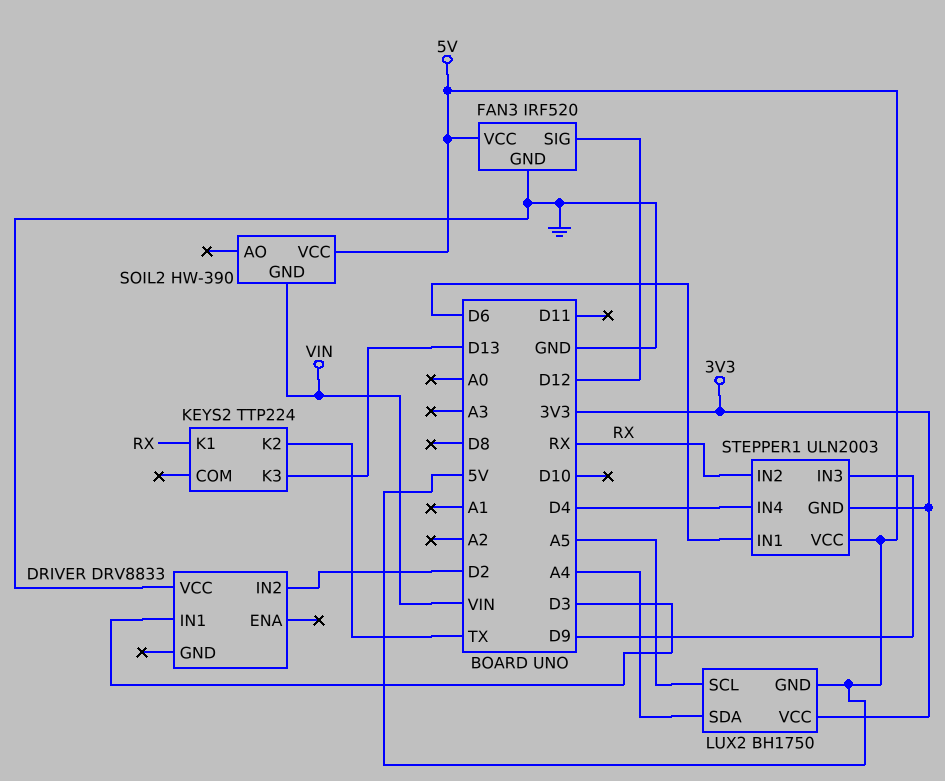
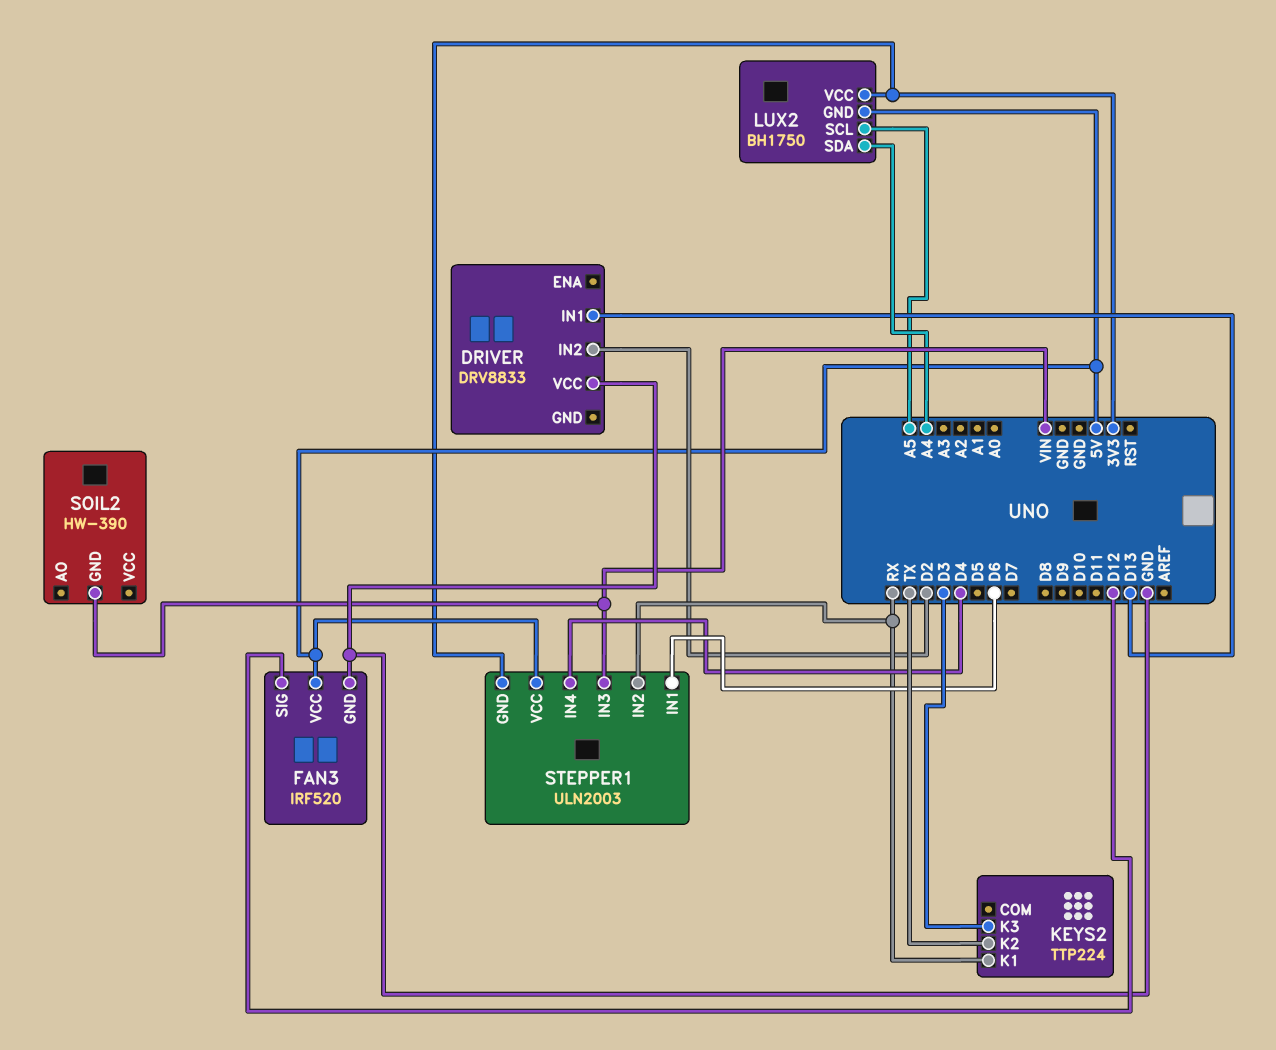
DRIVER pin IN1: D3 -> D13
KEYS2 pin K3: D13 -> D3
SOIL2 pin VCC: 5V -> none
STEPPER1 pin IN3: D9 -> VIN

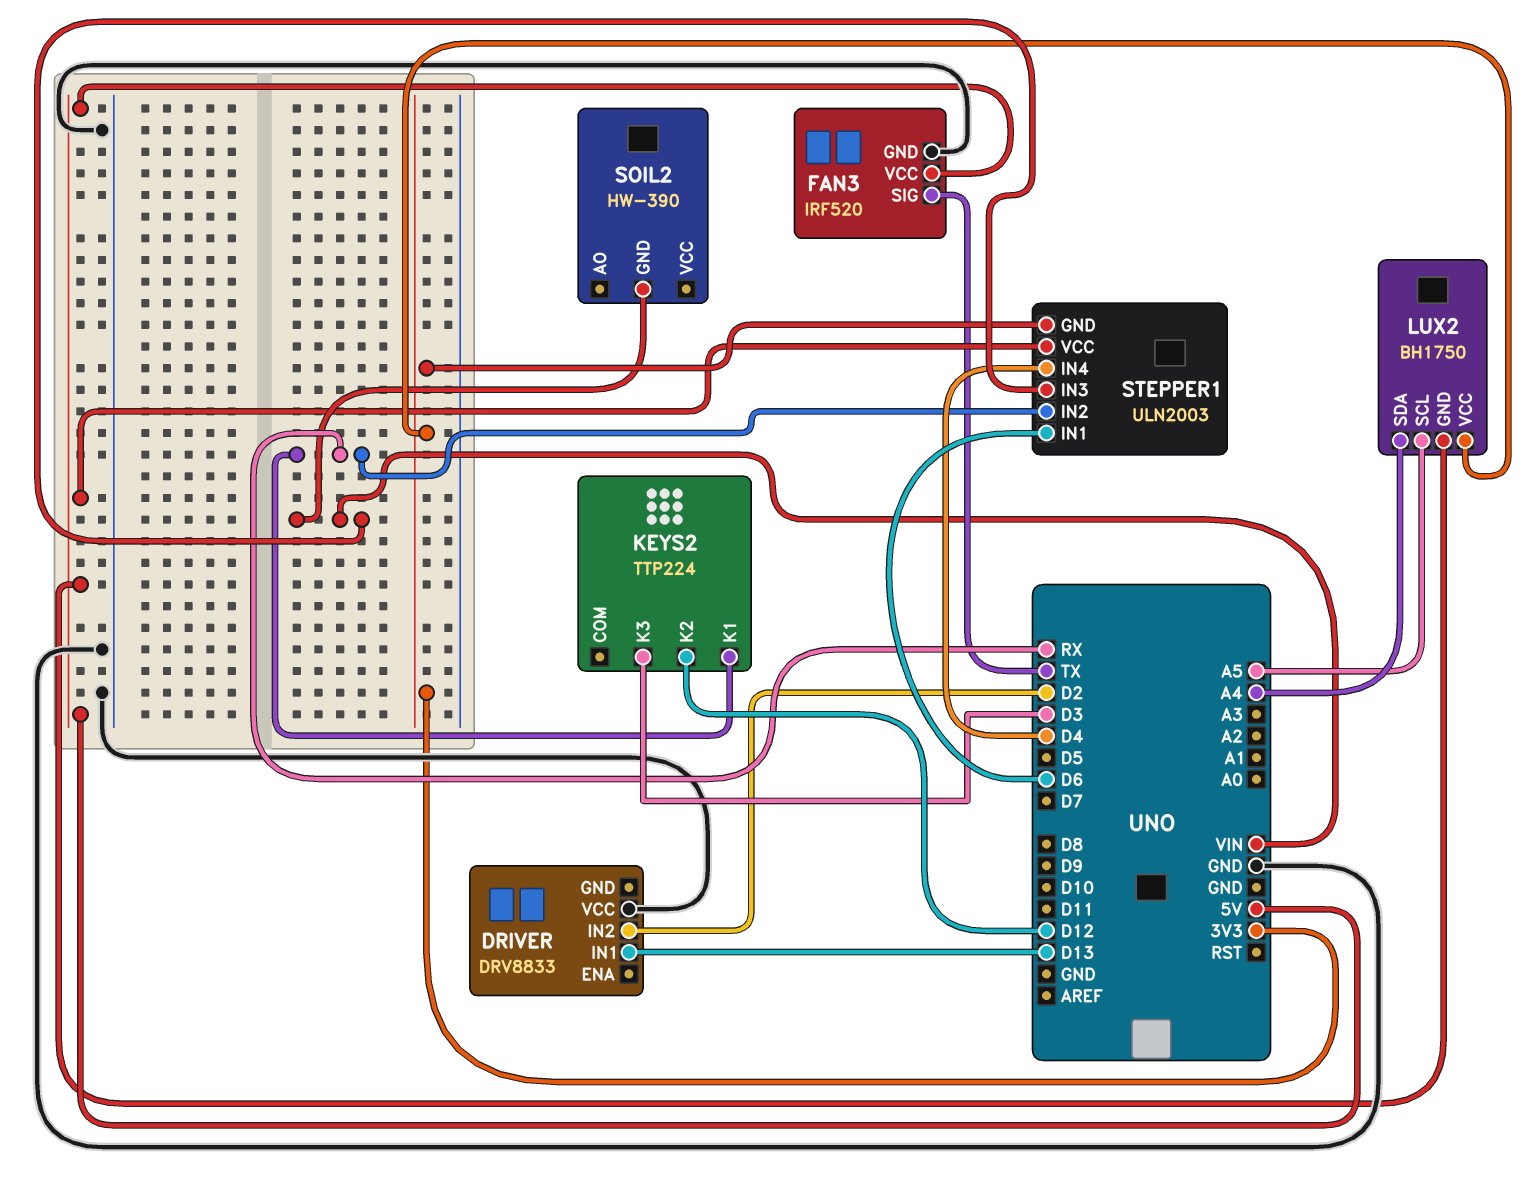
FAN3 pin SIG: D12 -> TX
KEYS2 pin K2: TX -> D12

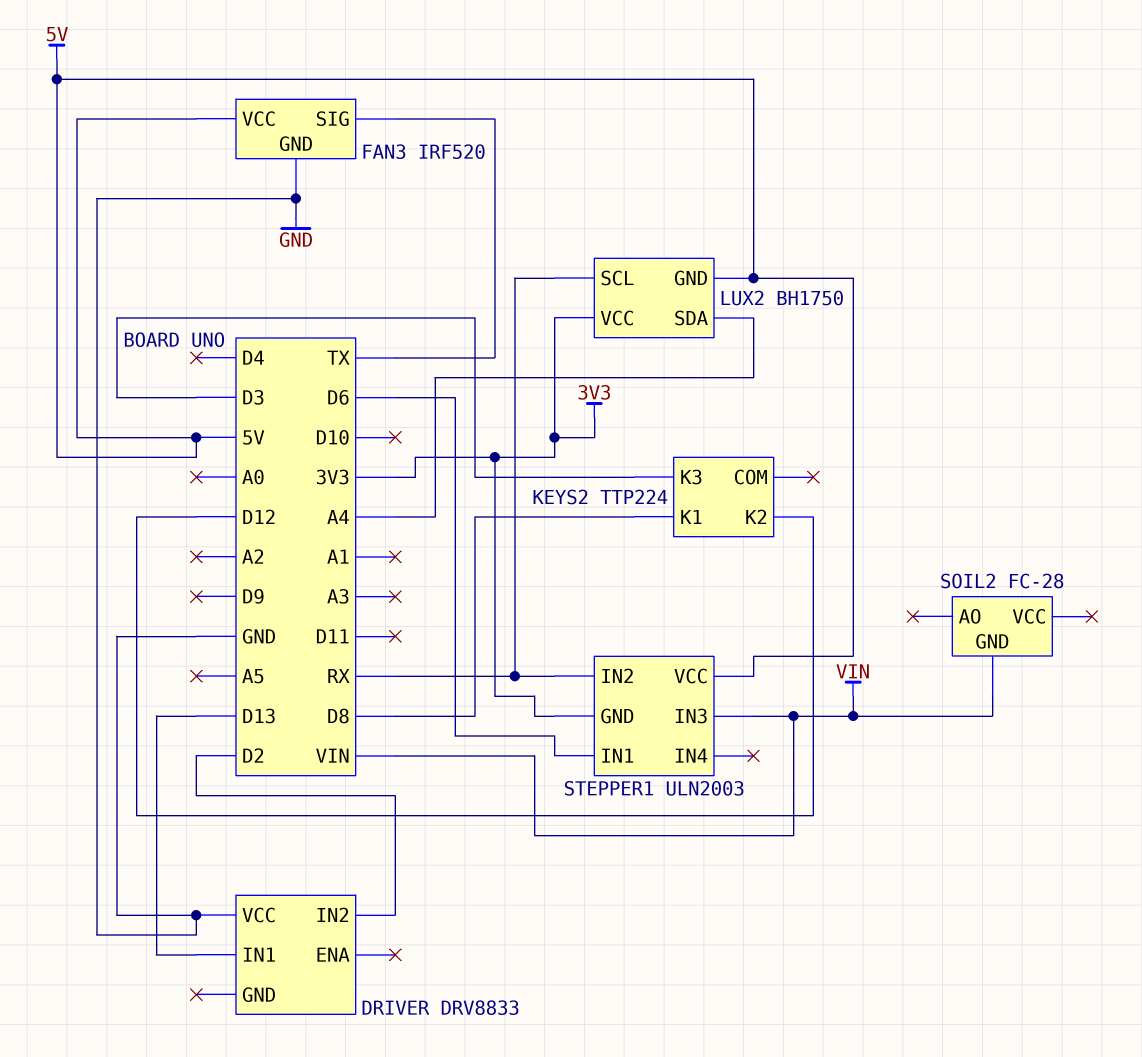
KEYS2 pin K1: RX -> D8
LUX2 pin SCL: A5 -> RX
SOIL2: HW-390 -> FC-28
STEPPER1 pin IN4: D4 -> none

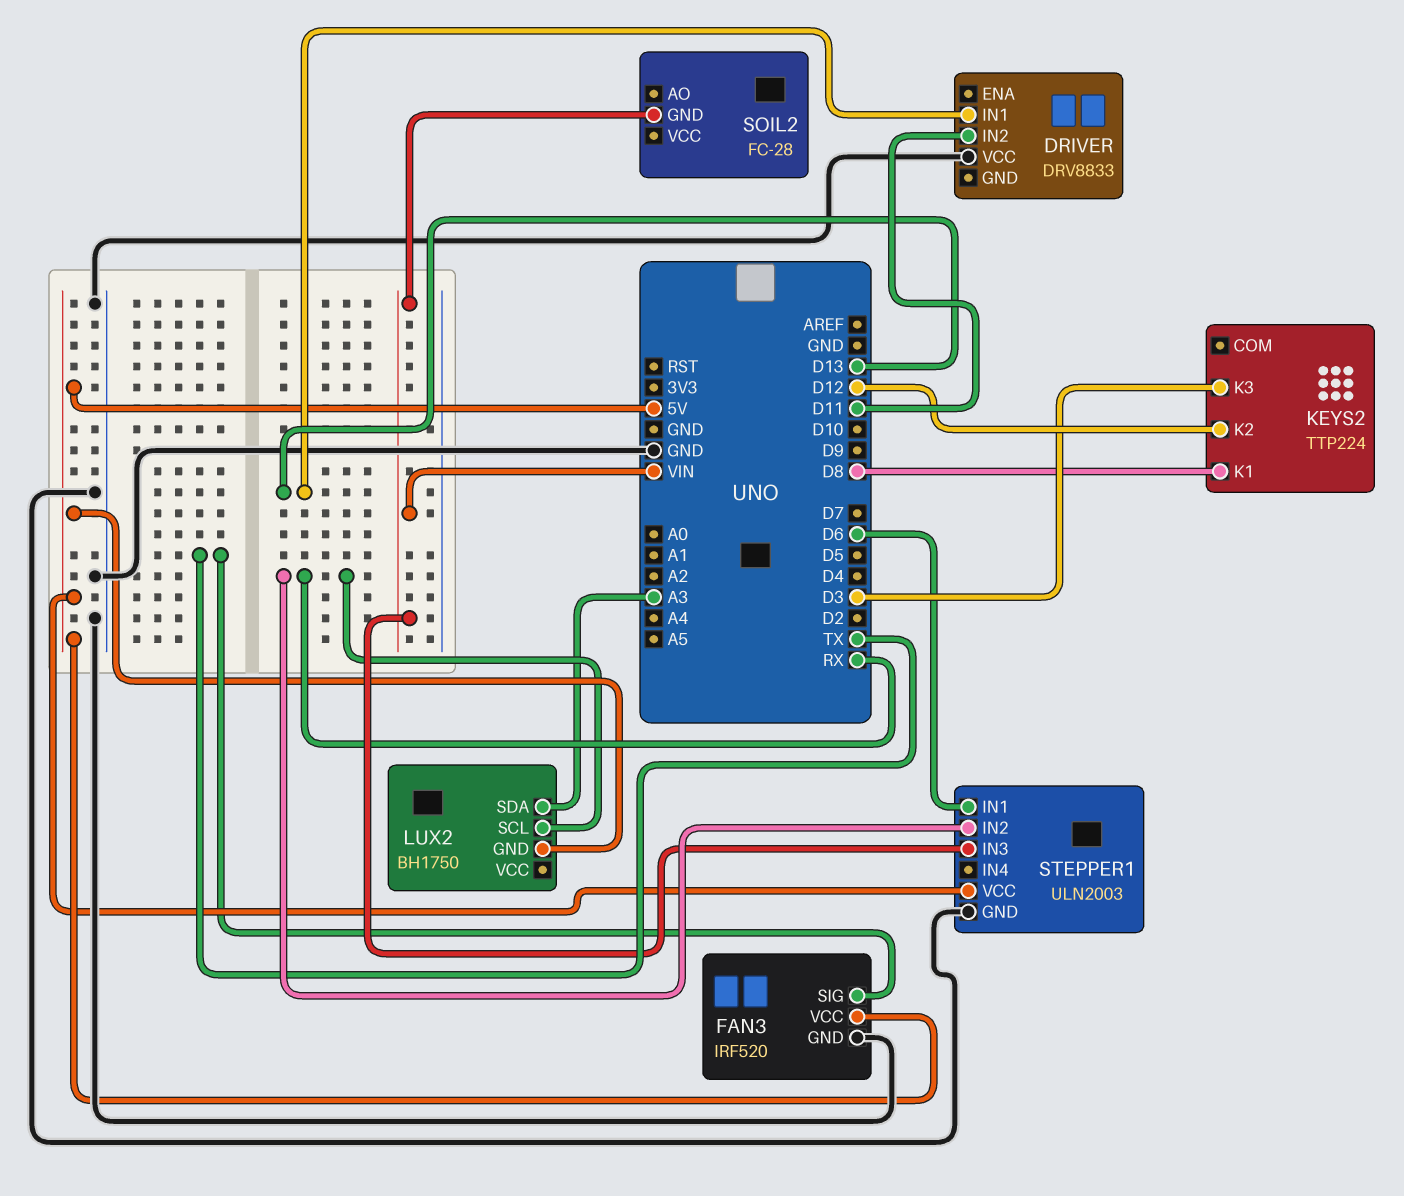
DRIVER pin IN2: D2 -> D11
LUX2 pin SDA: A4 -> A3
LUX2 pin VCC: 3V3 -> none
STEPPER1 pin GND: 3V3 -> GND

